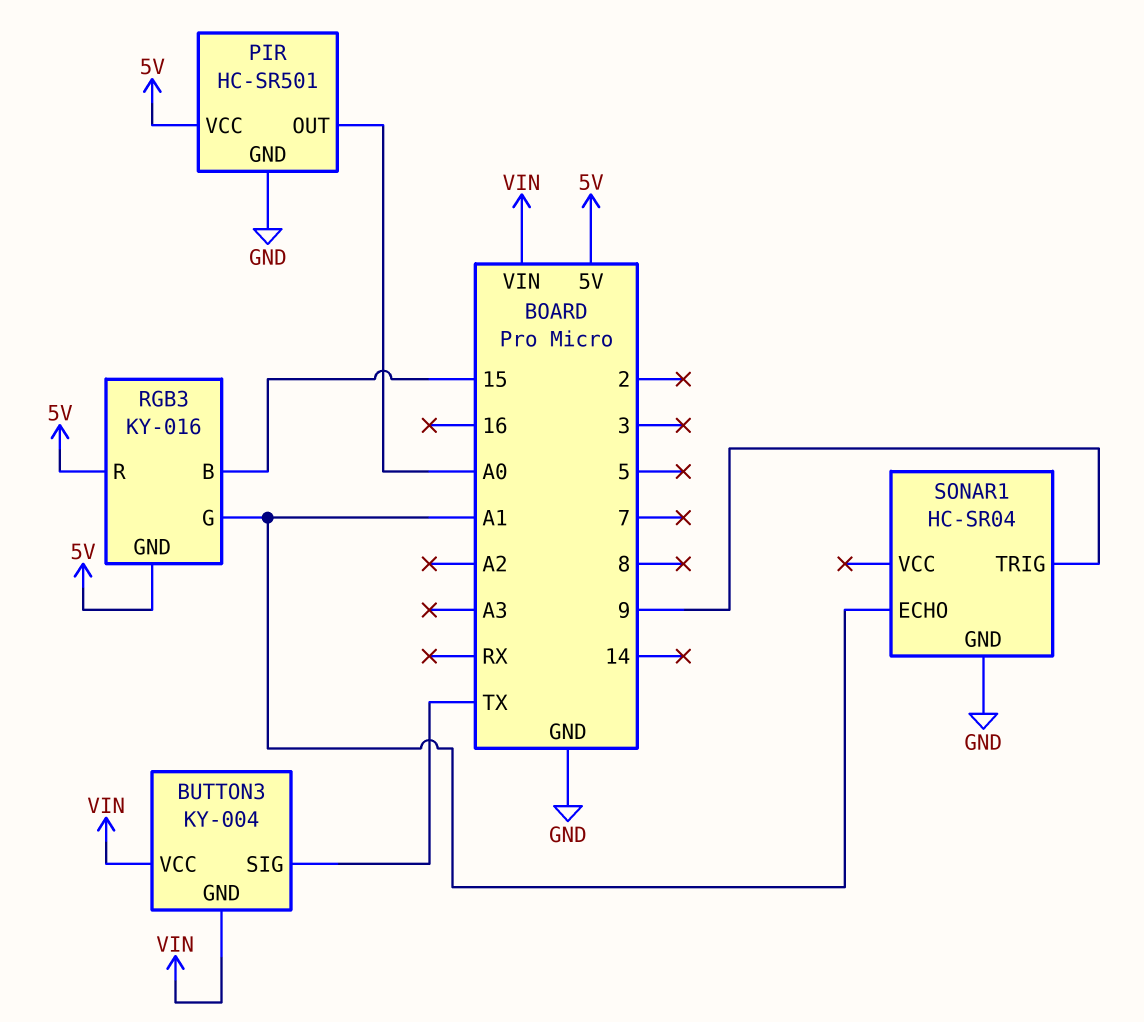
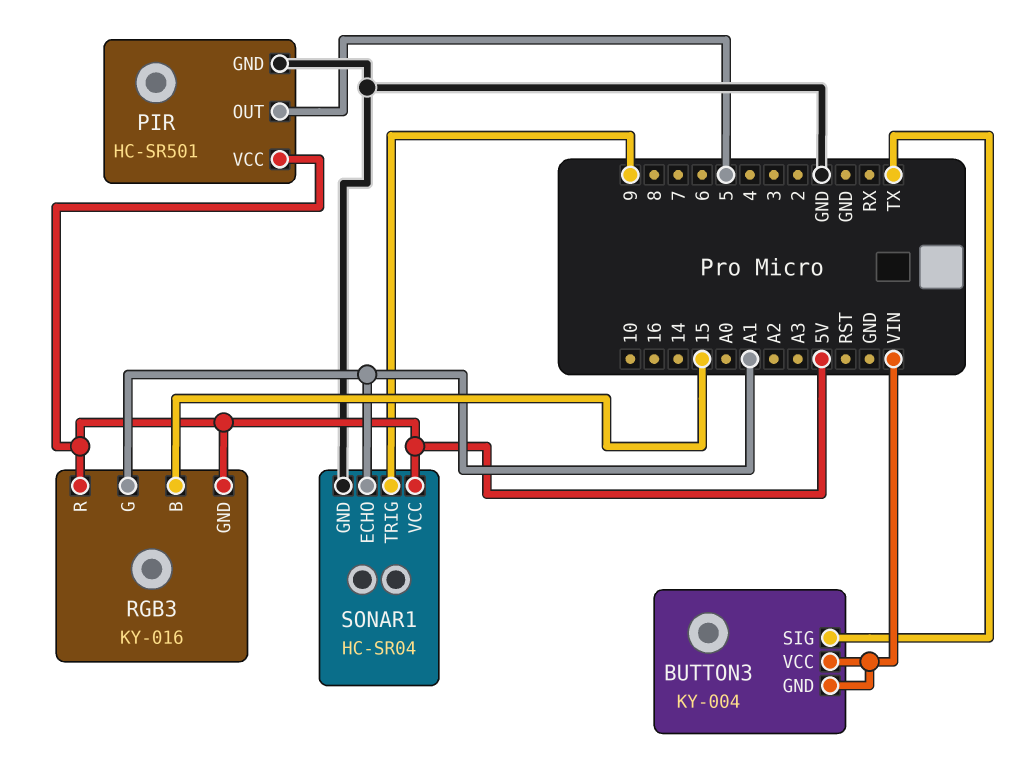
PIR pin OUT: A0 -> 5
SONAR1 pin VCC: none -> 5V

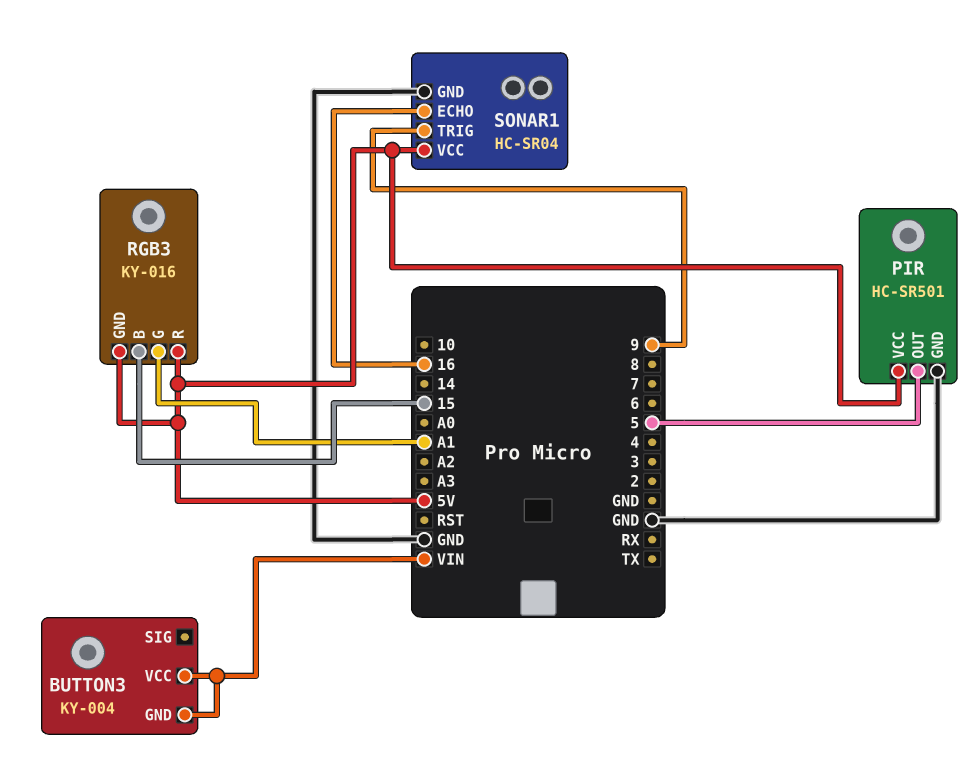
BUTTON3 pin SIG: TX -> none
SONAR1 pin ECHO: A1 -> 16

